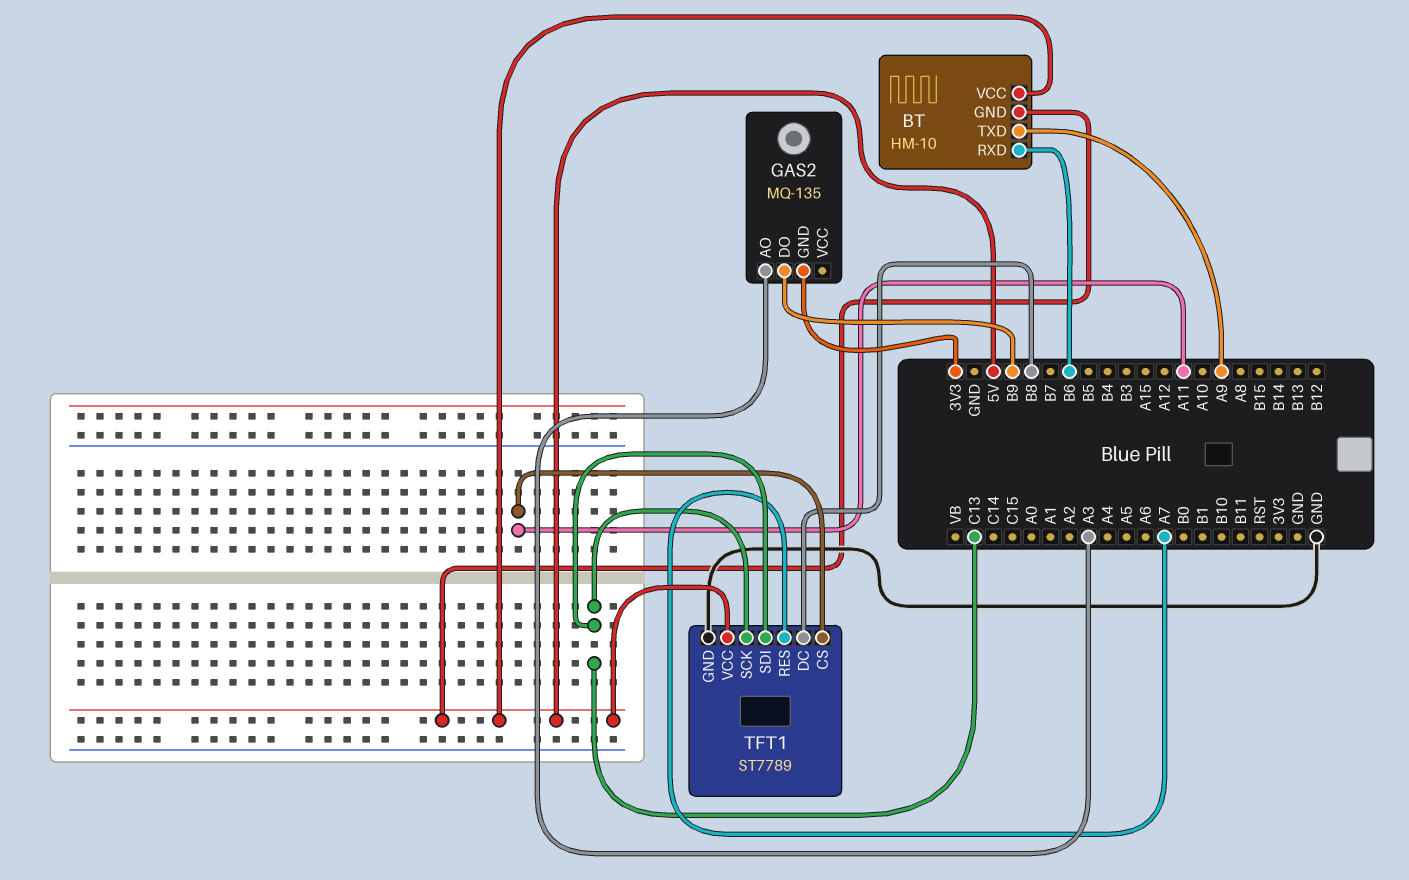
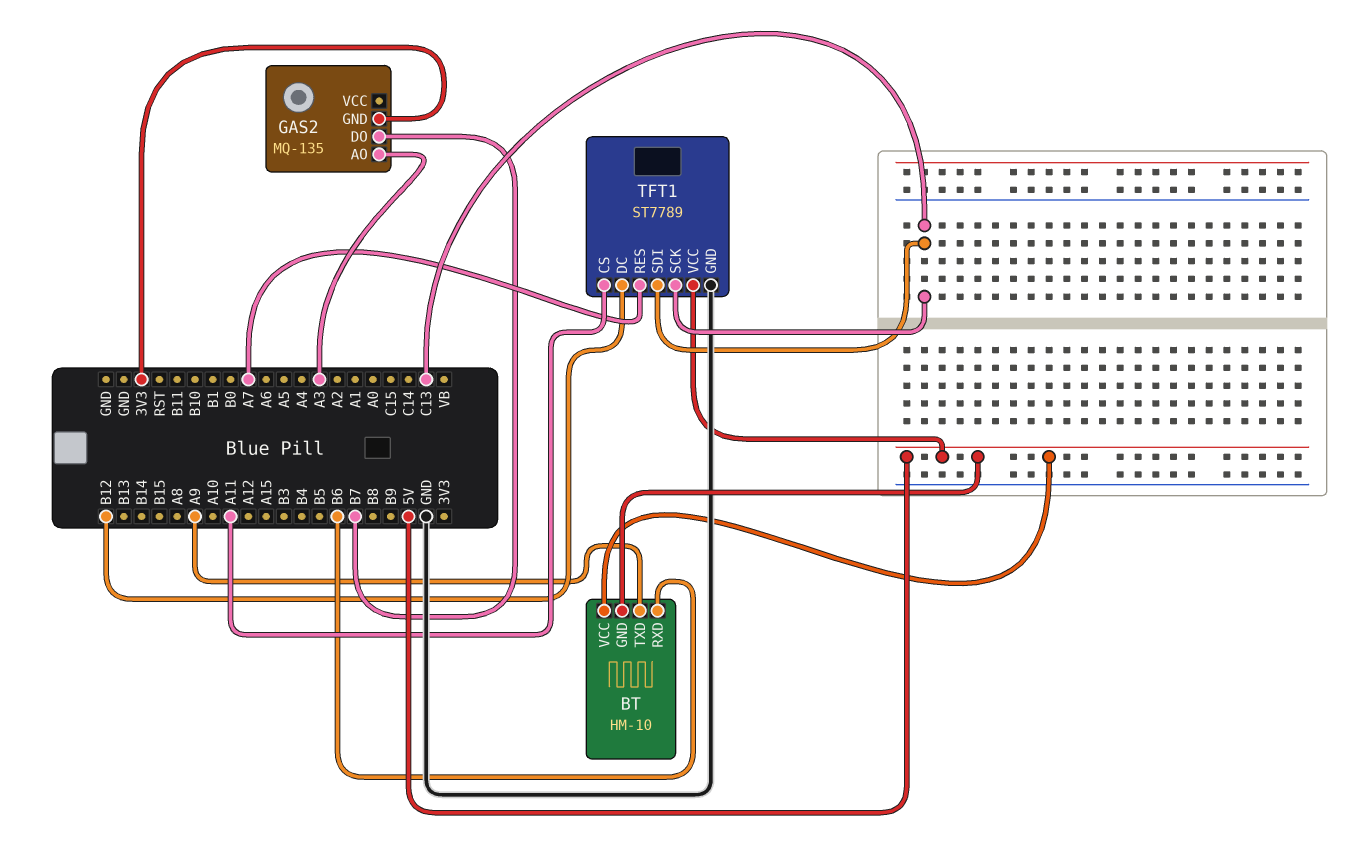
GAS2 pin DO: B9 -> B7
TFT1 pin DC: B8 -> B12

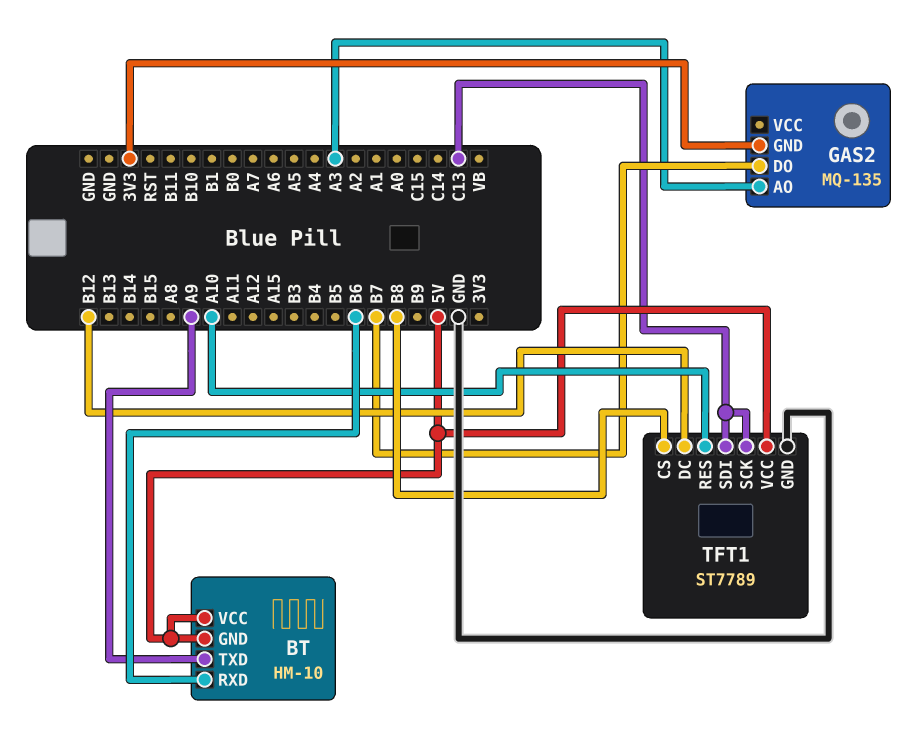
TFT1 pin CS: A11 -> B8
TFT1 pin RES: A7 -> A10

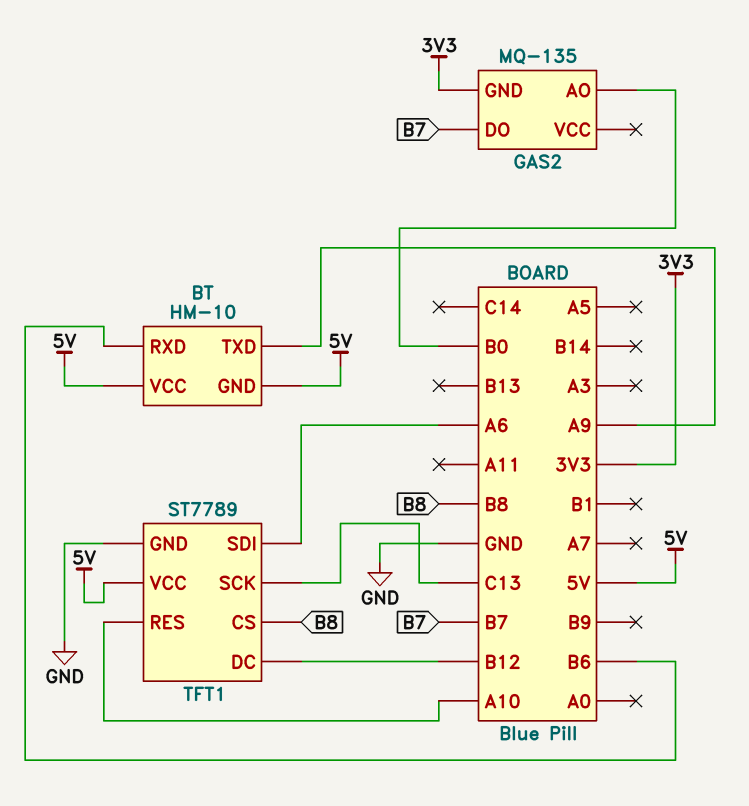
GAS2 pin AO: A3 -> B0
TFT1 pin SDI: C13 -> A6

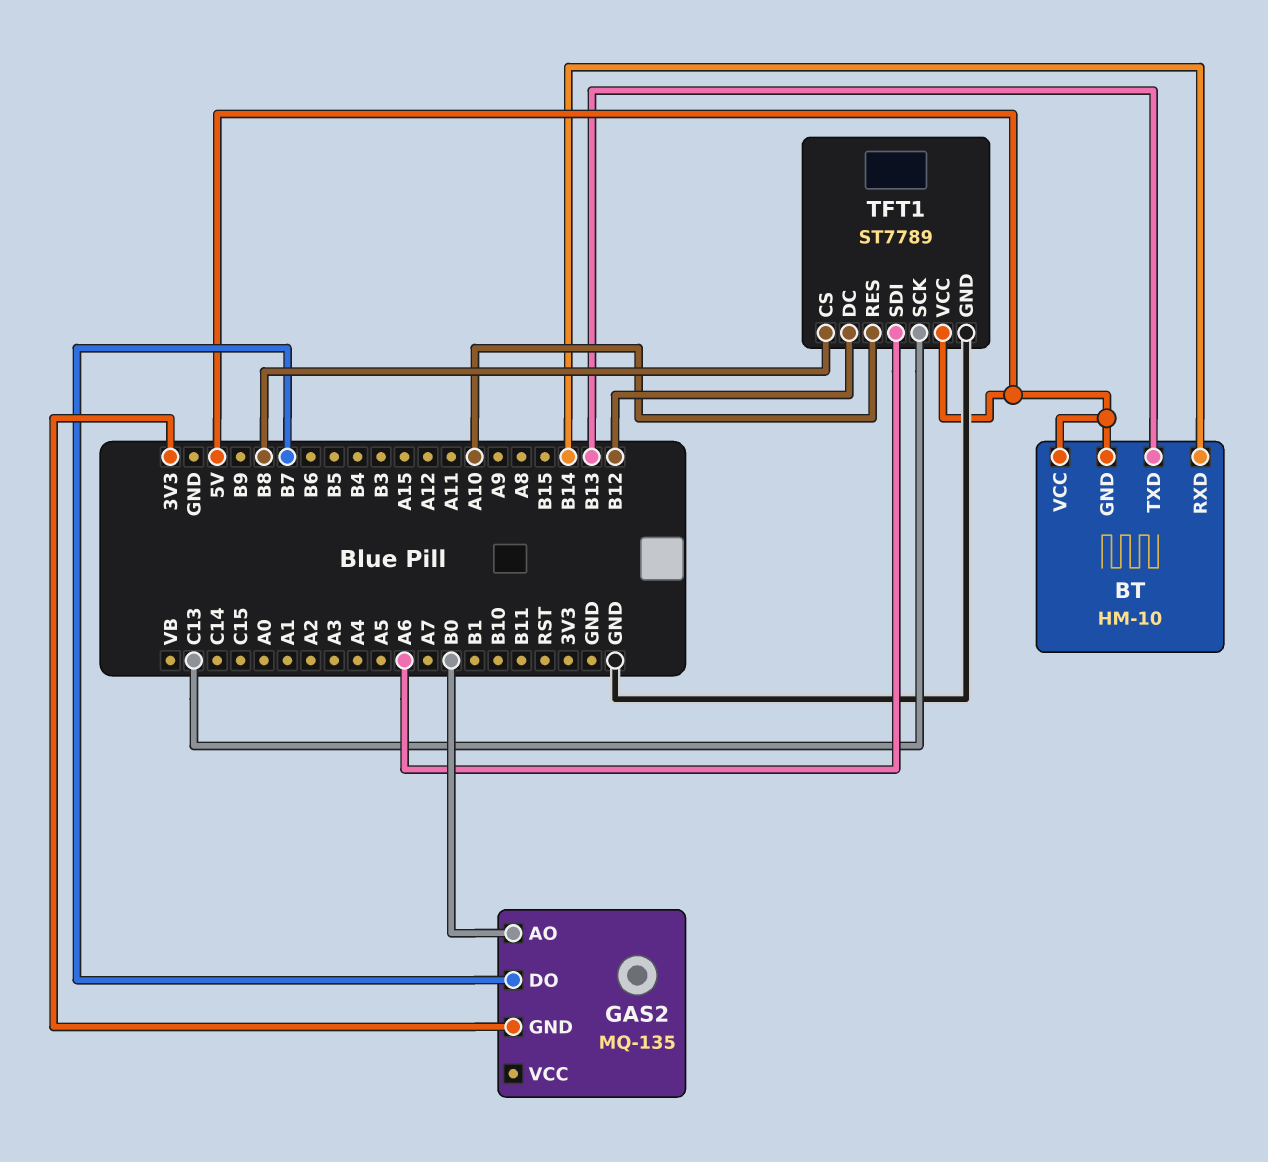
BT pin RXD: B6 -> B14
BT pin TXD: A9 -> B13

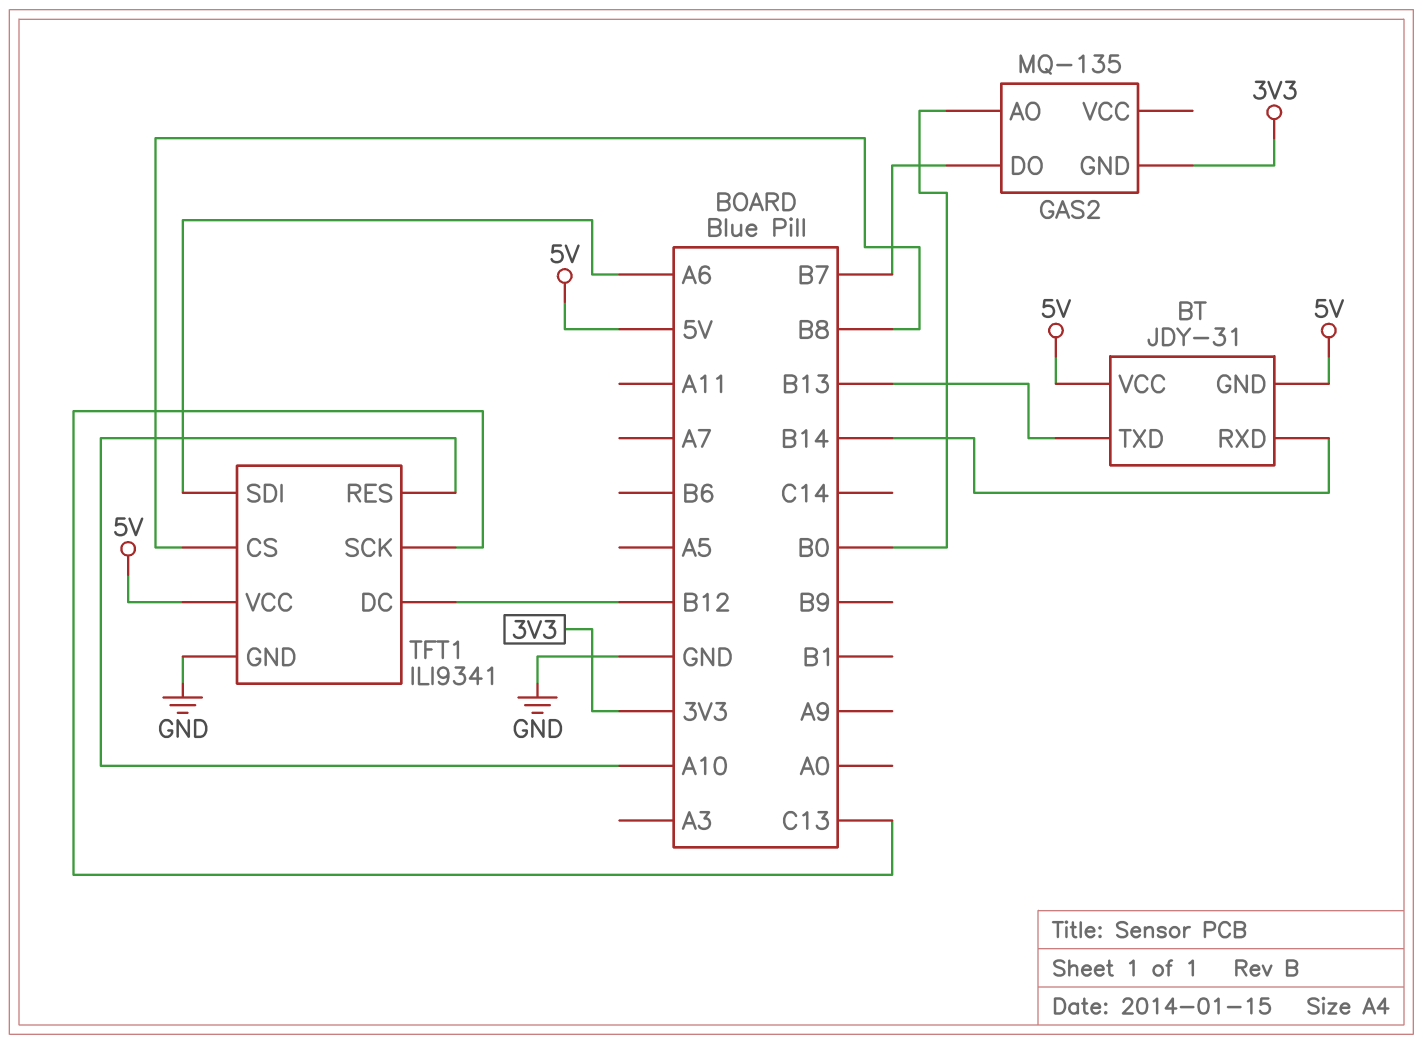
BT: HM-10 -> JDY-31
TFT1: ST7789 -> ILI9341

